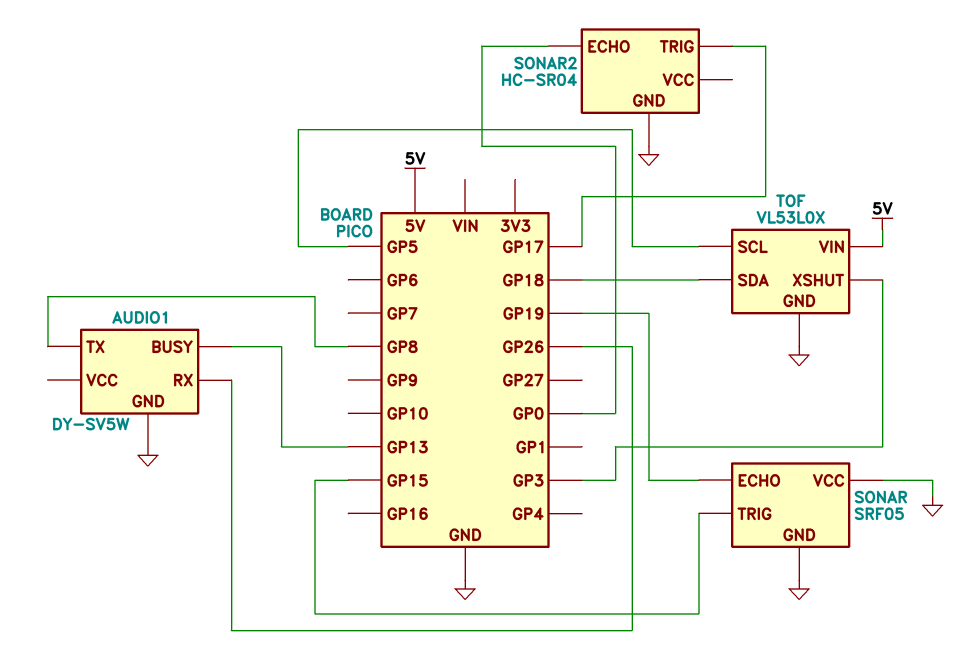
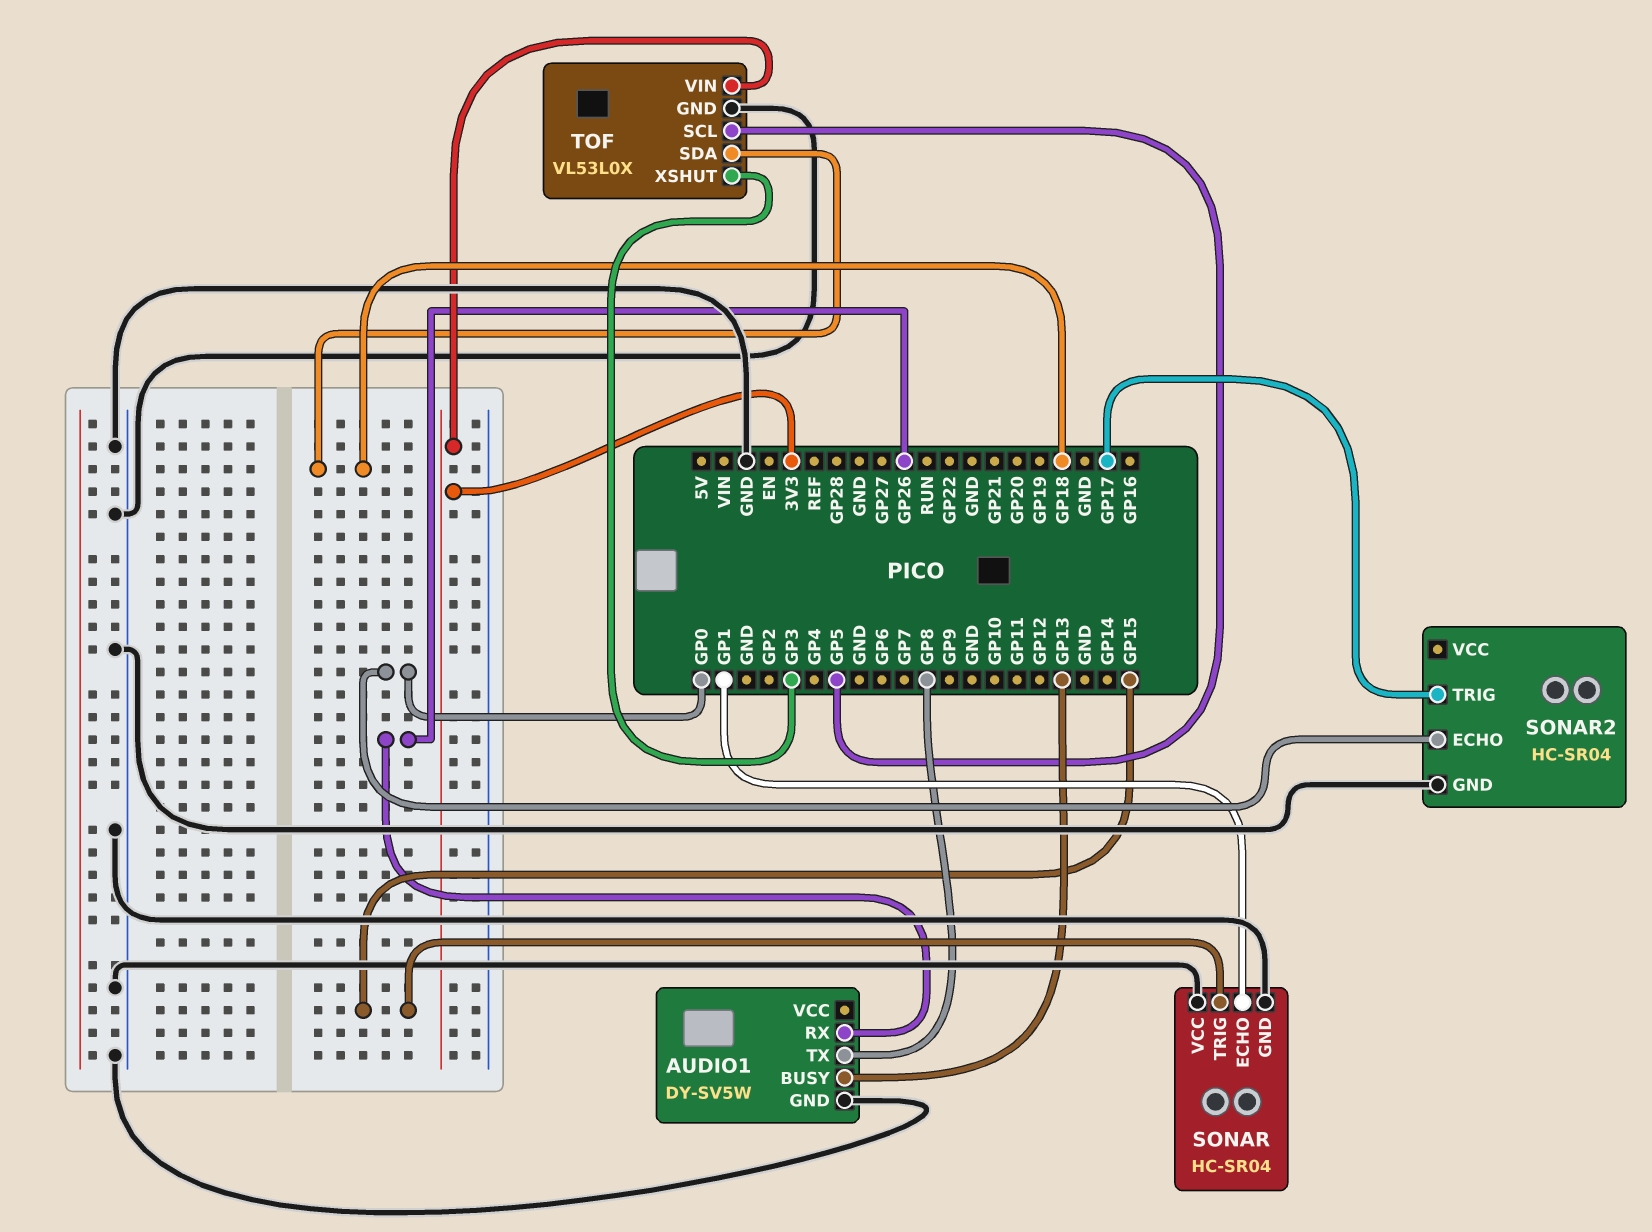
SONAR: SRF05 -> HC-SR04
SONAR pin ECHO: GP19 -> GP1
TOF pin VIN: 5V -> 3V3

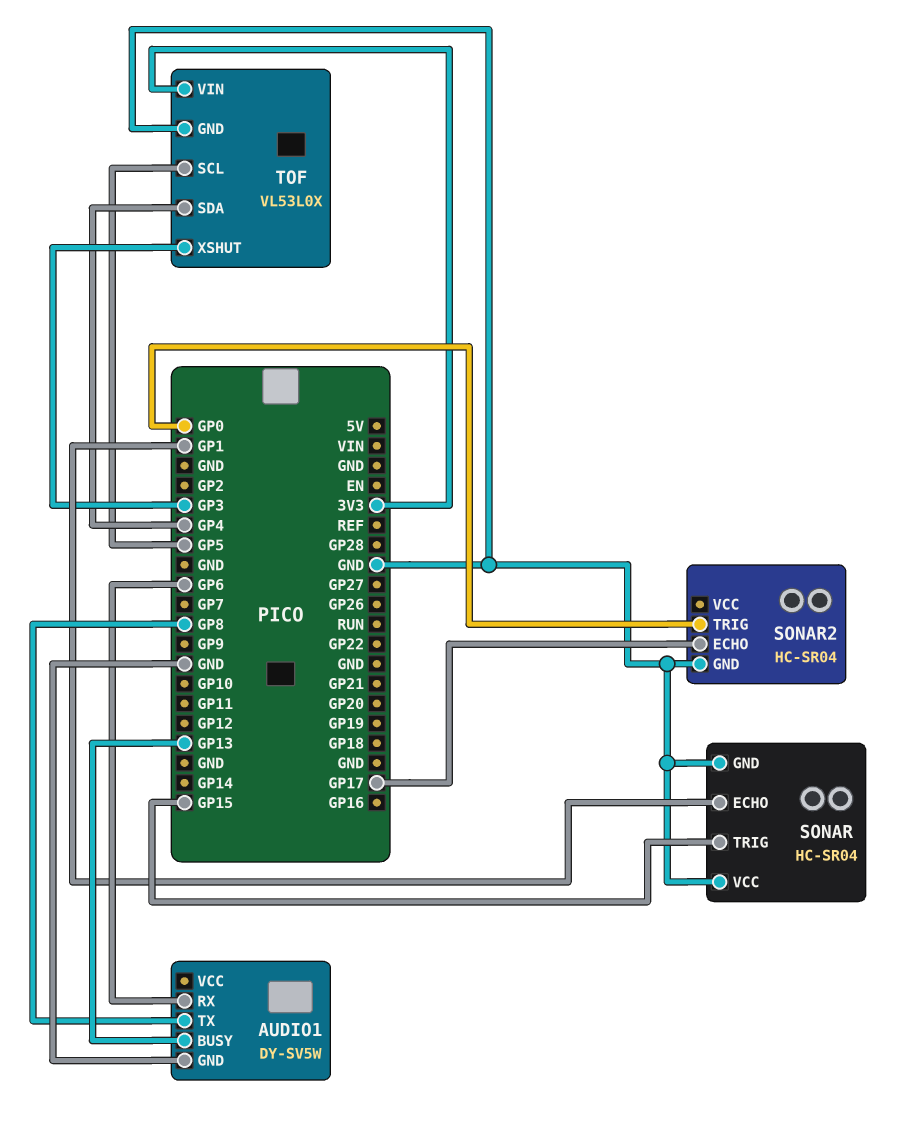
AUDIO1 pin RX: GP26 -> GP6
SONAR2 pin ECHO: GP0 -> GP17
SONAR2 pin TRIG: GP17 -> GP0
TOF pin SDA: GP18 -> GP4

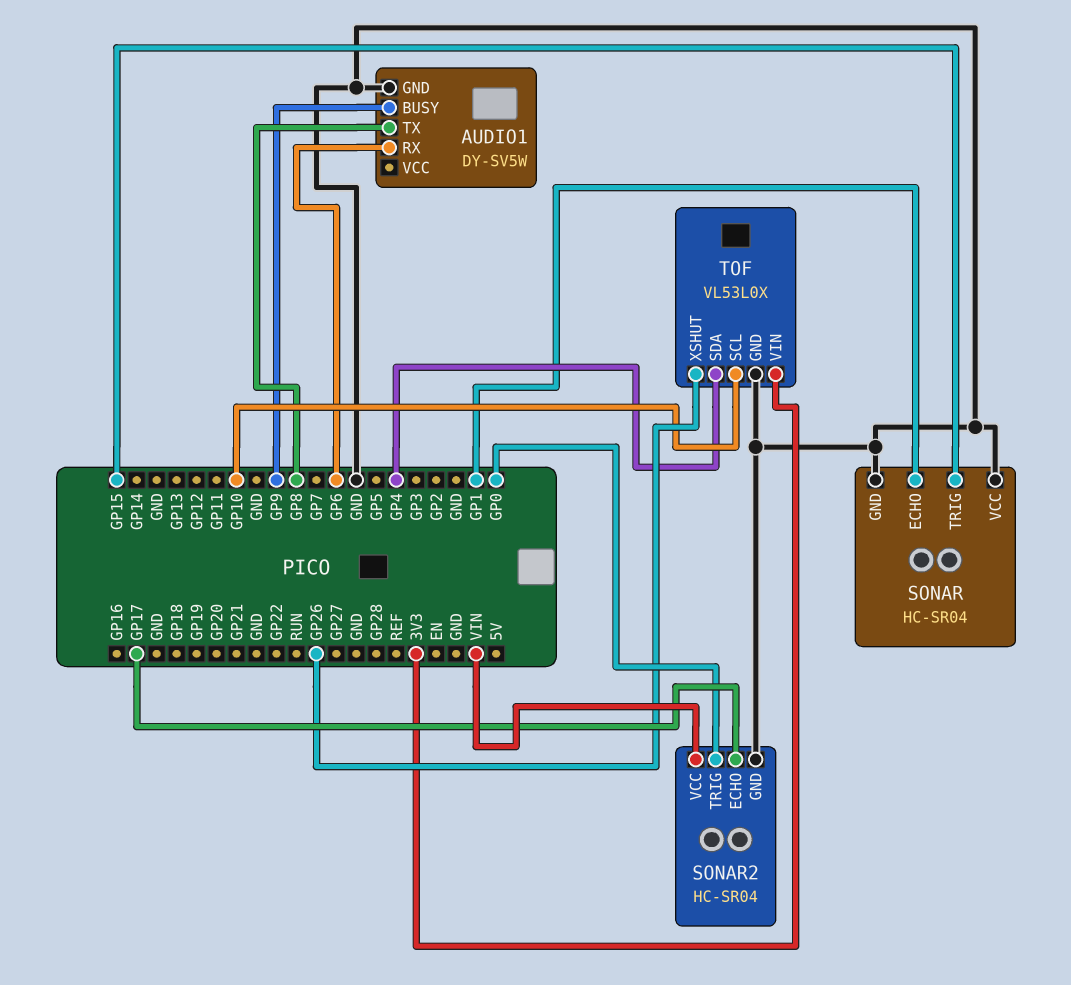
AUDIO1 pin BUSY: GP13 -> GP9
SONAR2 pin VCC: none -> VIN
TOF pin SCL: GP5 -> GP10
TOF pin XSHUT: GP3 -> GP26

